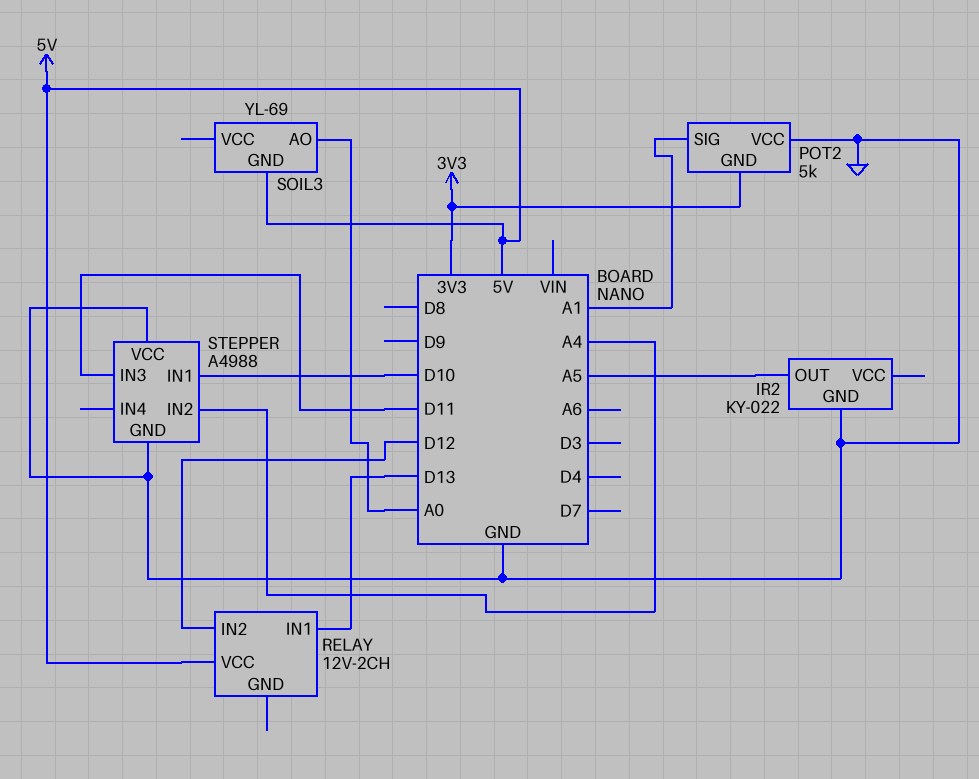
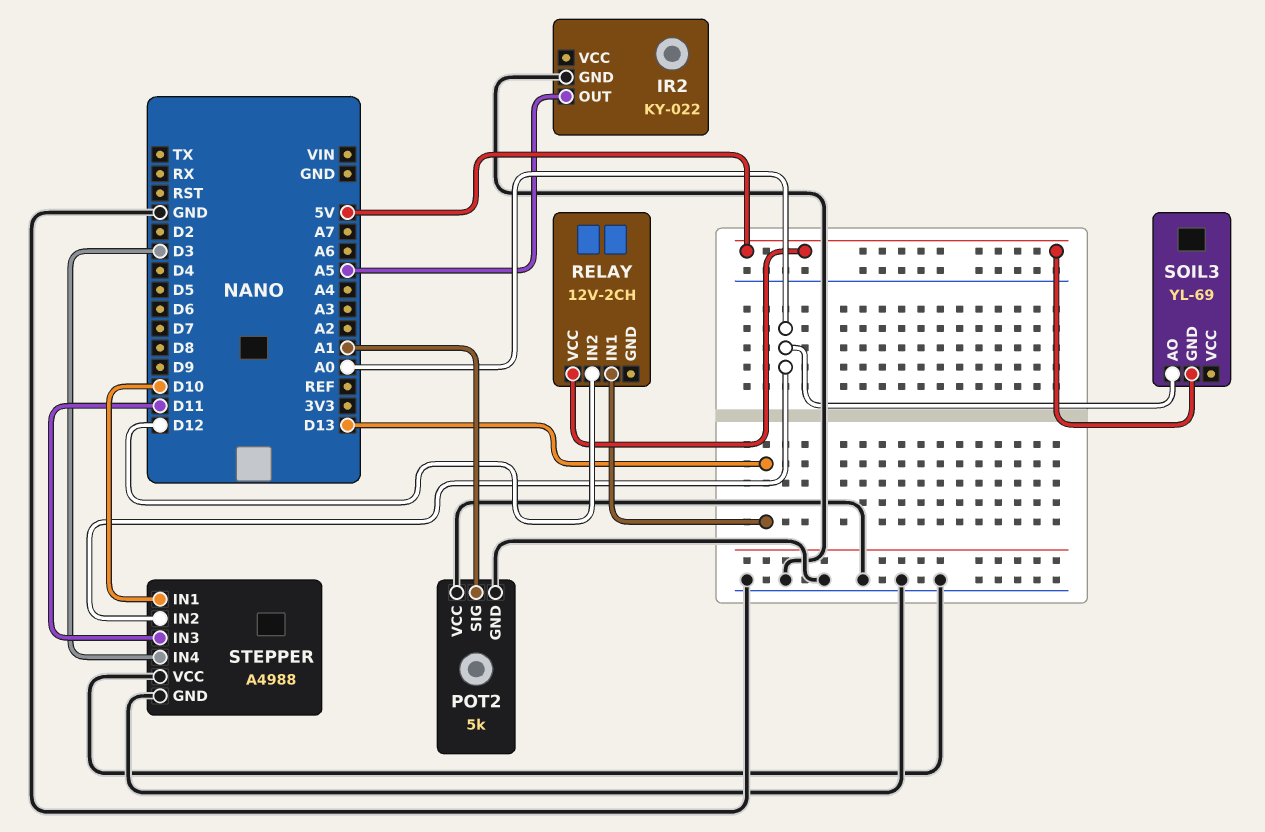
POT2 pin GND: 3V3 -> GND
STEPPER pin IN2: A4 -> A0
STEPPER pin IN4: none -> D3

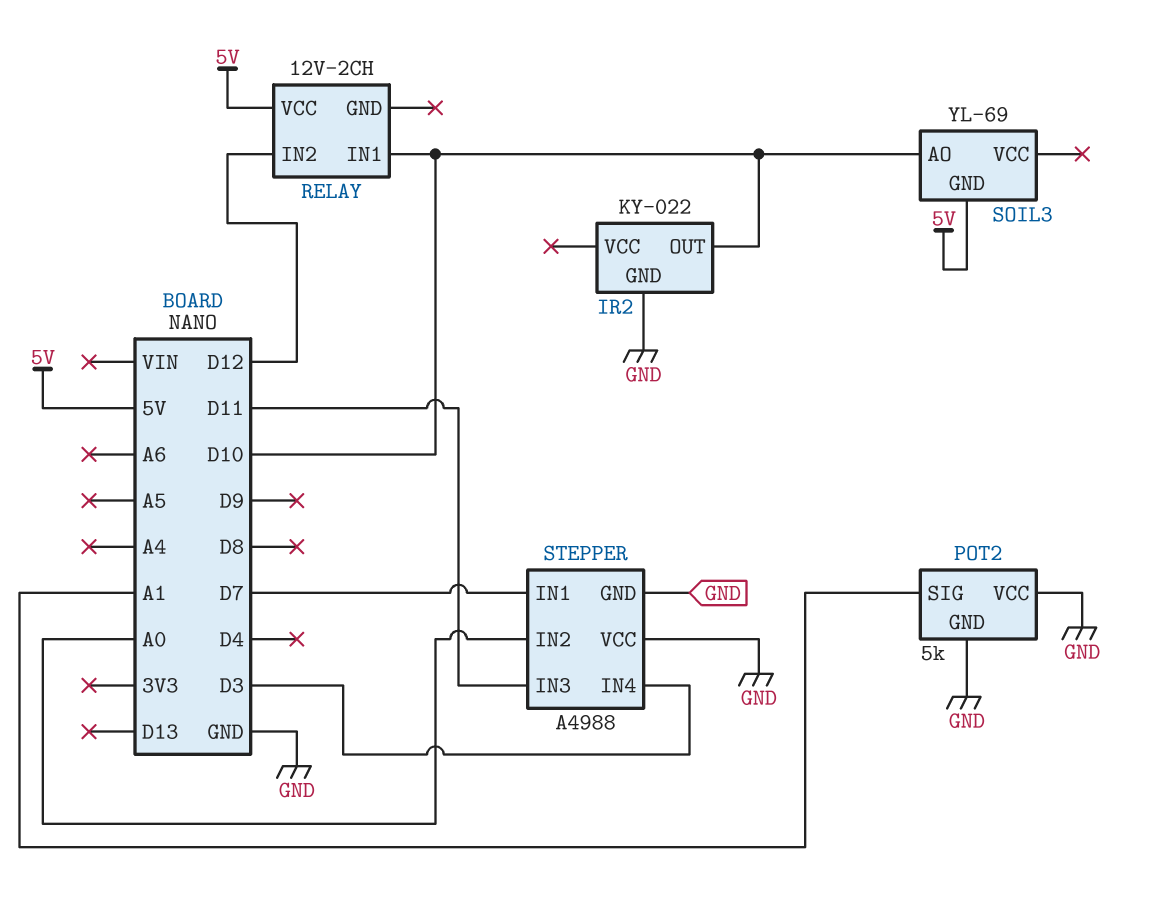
IR2 pin OUT: A5 -> D10
RELAY pin IN1: D13 -> D10
SOIL3 pin AO: A0 -> D10
STEPPER pin IN1: D10 -> D7

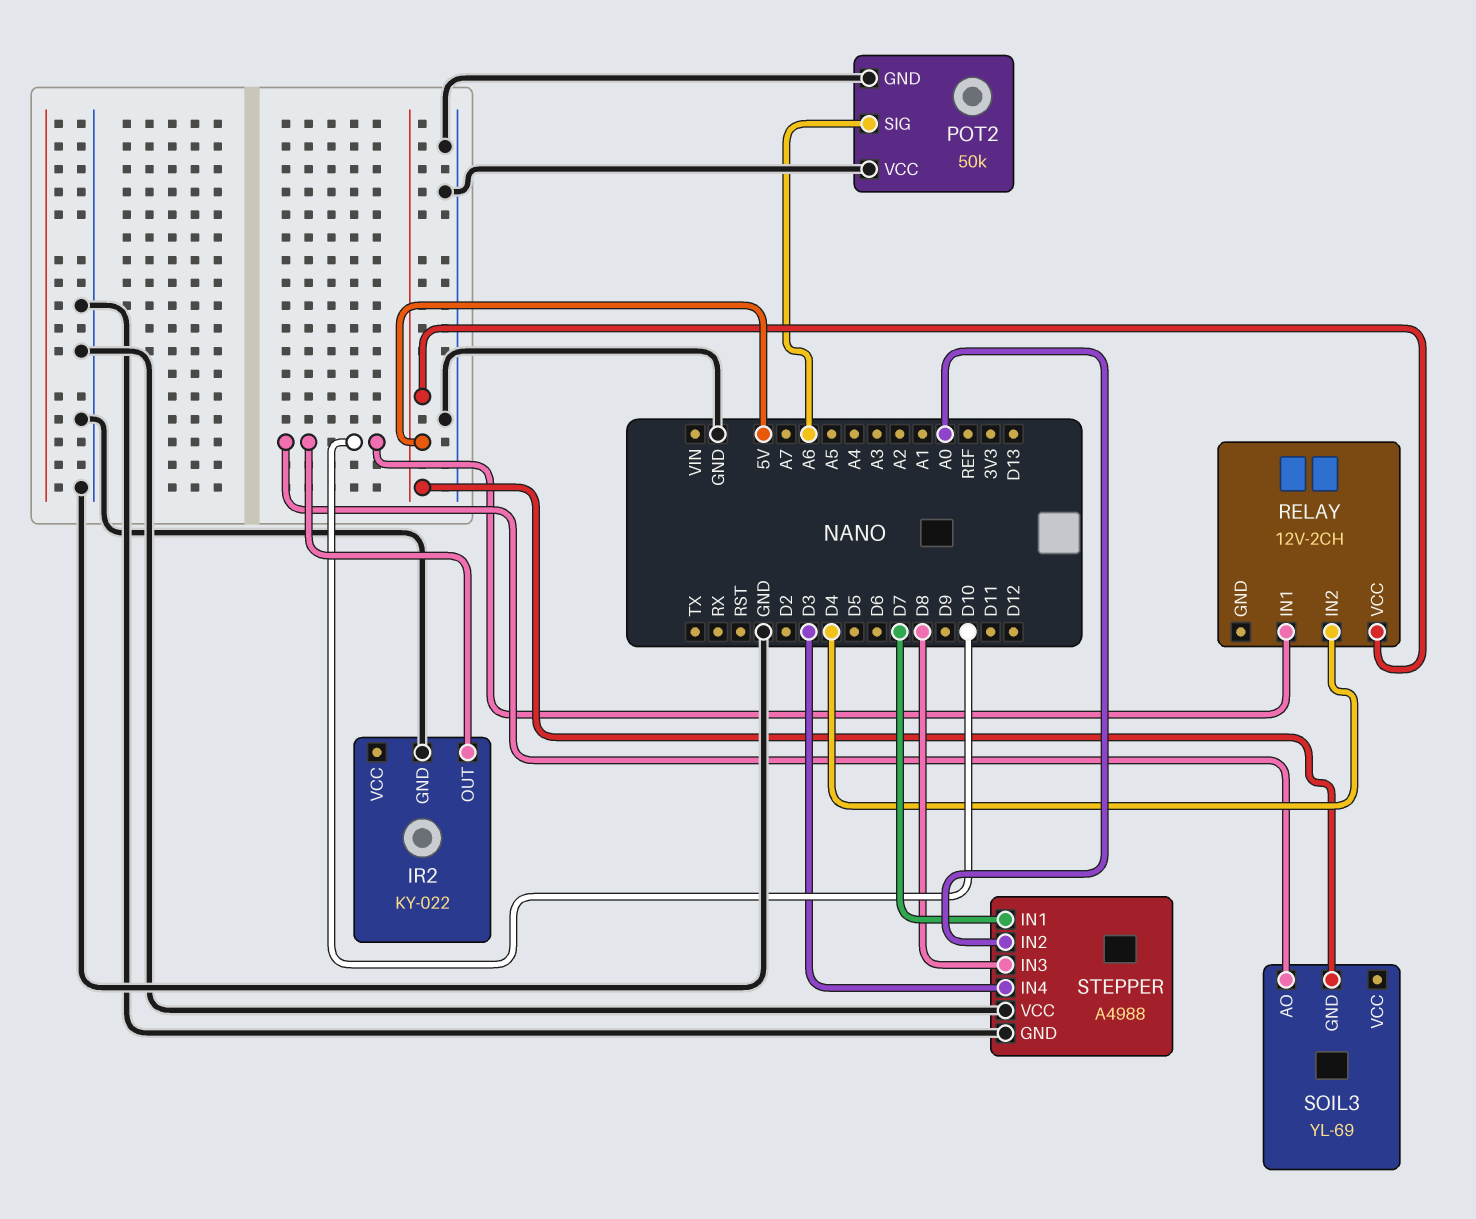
POT2: 5k -> 50k
POT2 pin SIG: A1 -> A6
RELAY pin IN2: D12 -> D4
STEPPER pin IN3: D11 -> D8

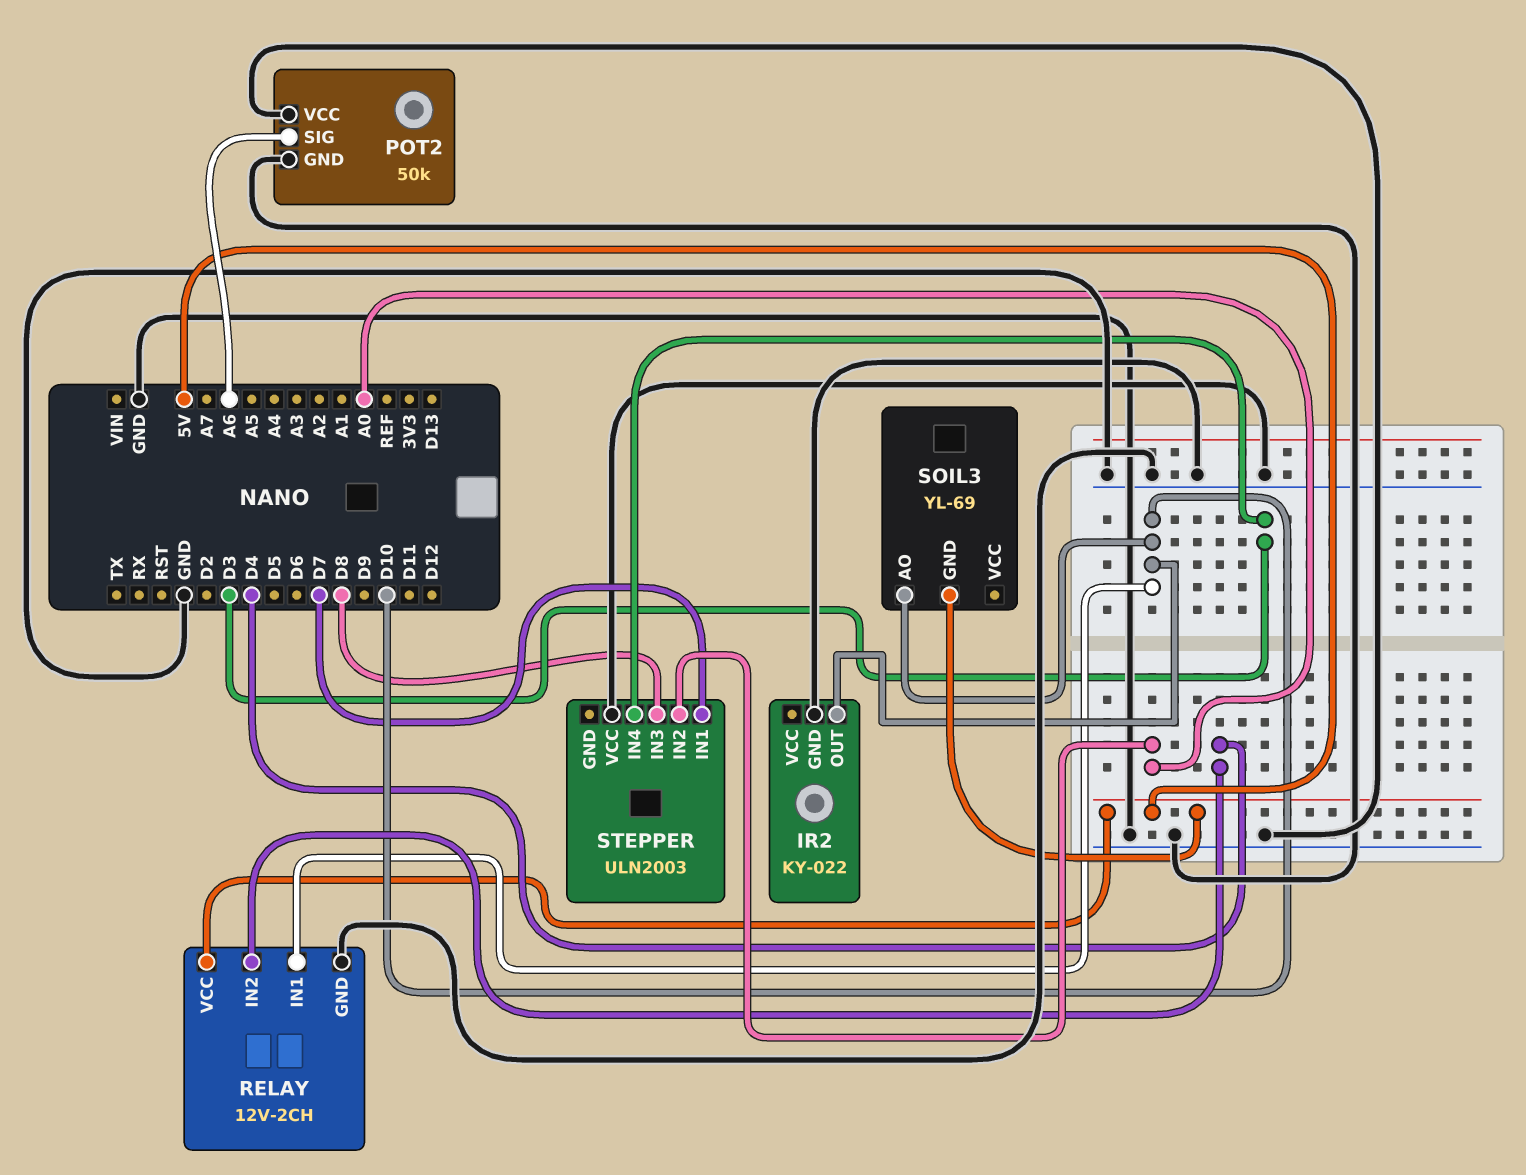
RELAY pin GND: none -> GND
STEPPER: A4988 -> ULN2003
STEPPER pin GND: GND -> none

